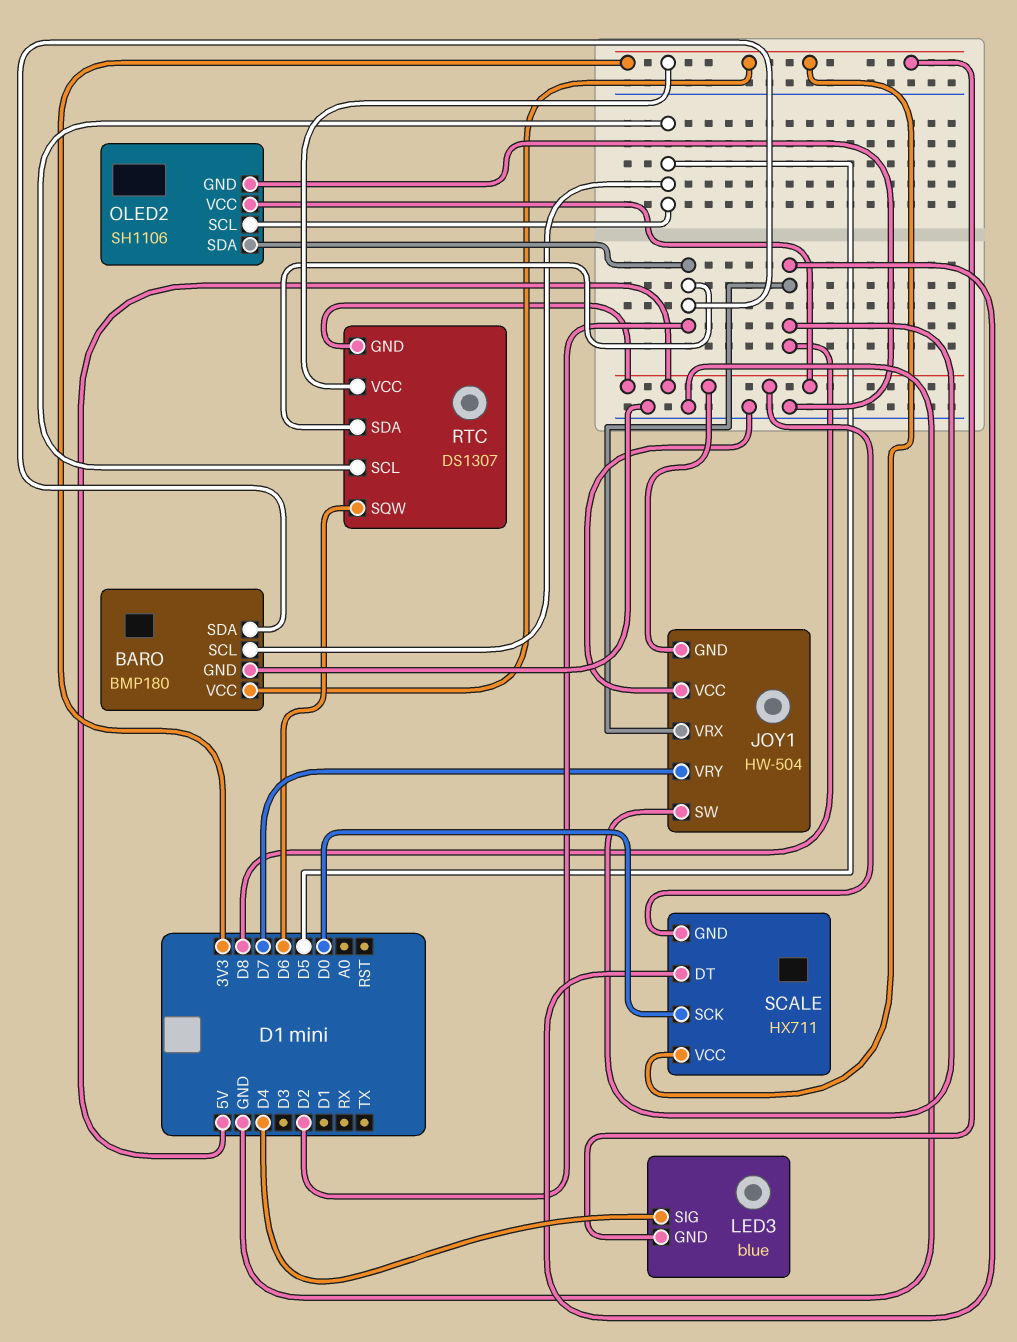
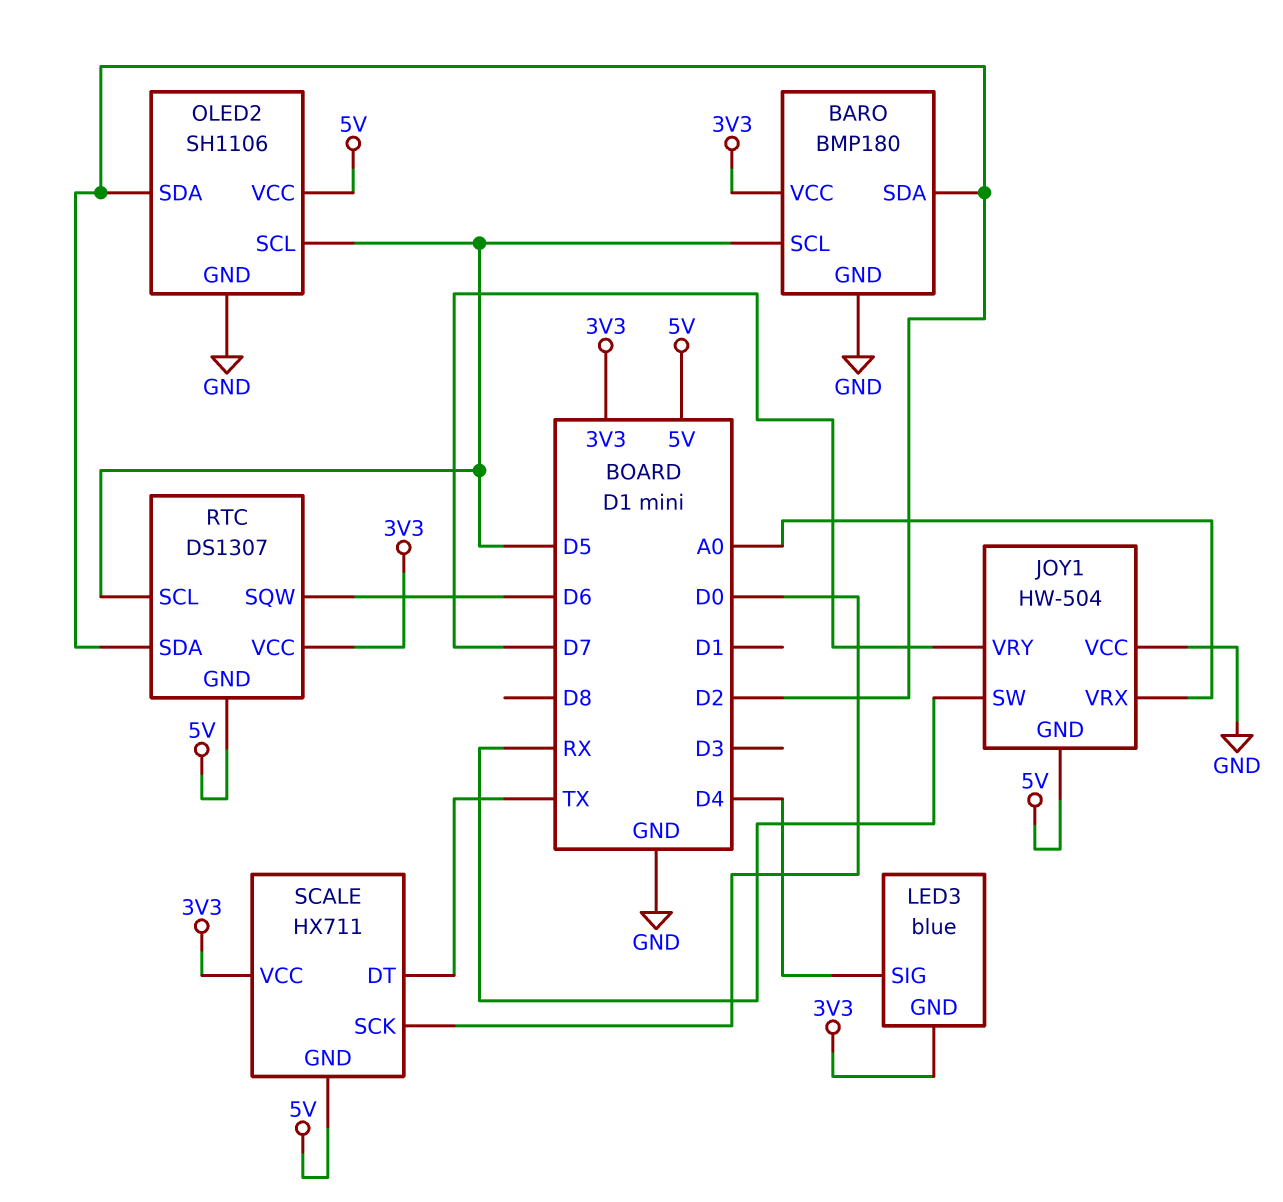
JOY1 pin SW: D8 -> RX
JOY1 pin VRX: D8 -> A0
SCALE pin DT: D8 -> TX

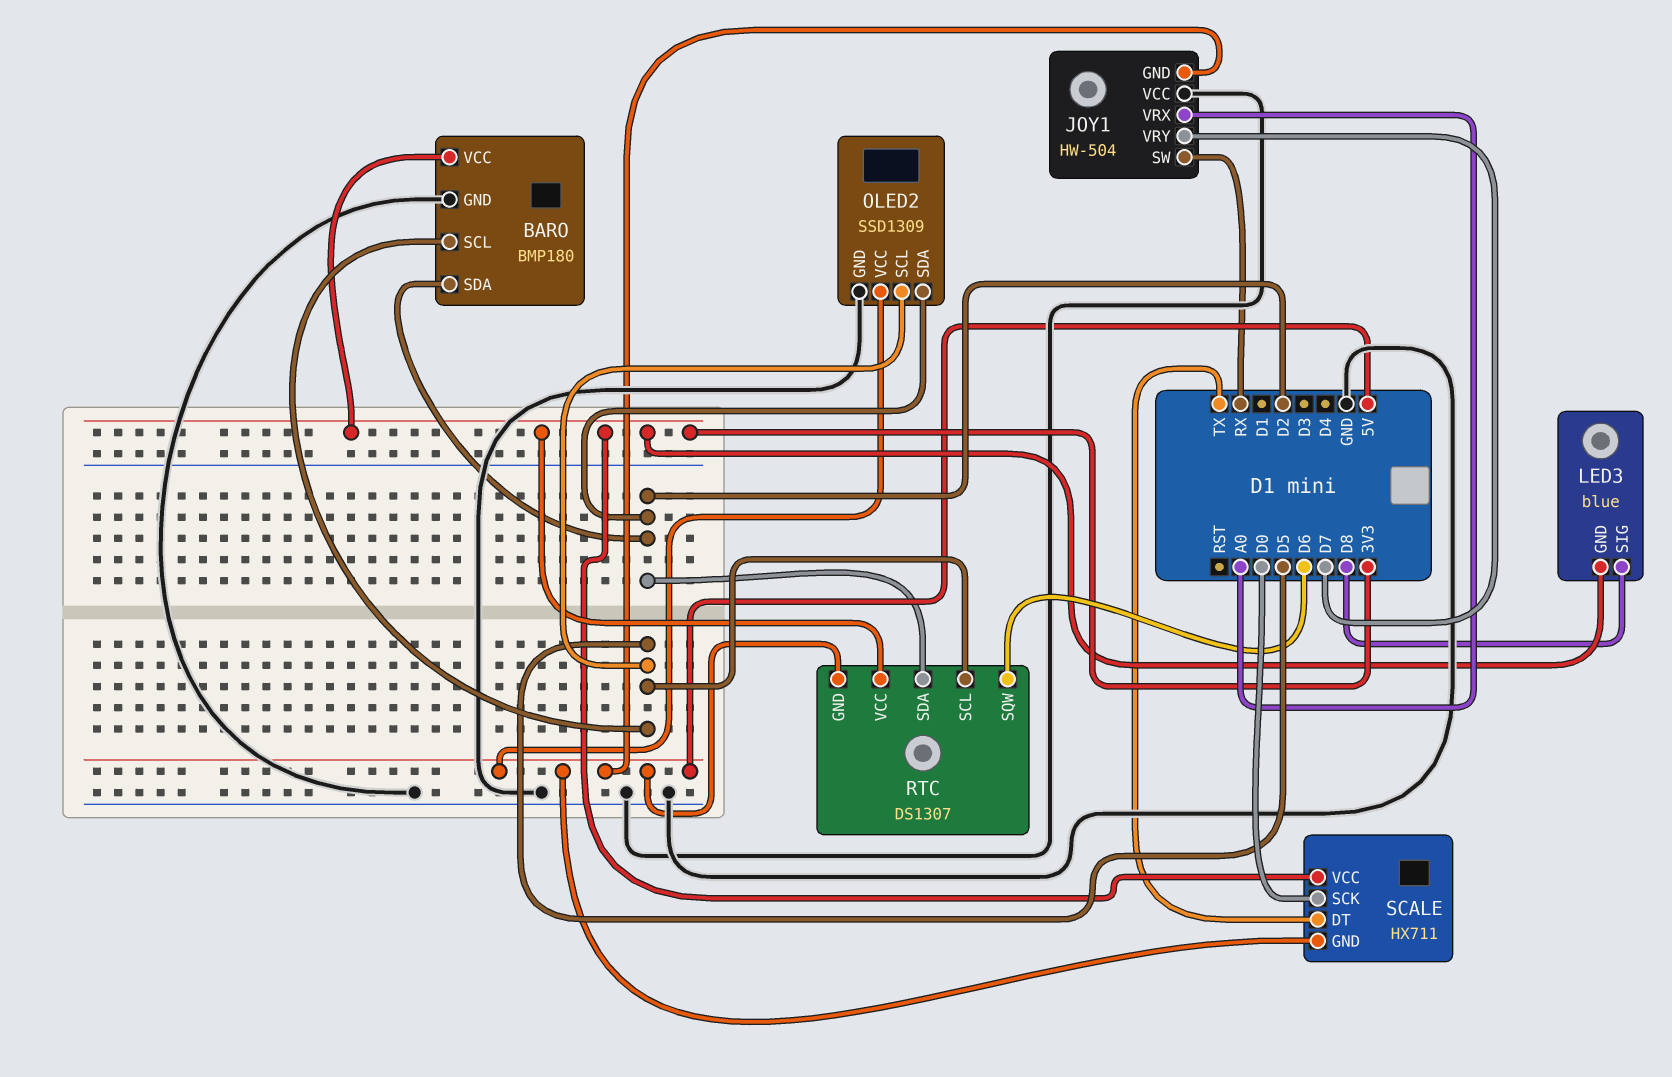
LED3 pin SIG: D4 -> D8
OLED2: SH1106 -> SSD1309

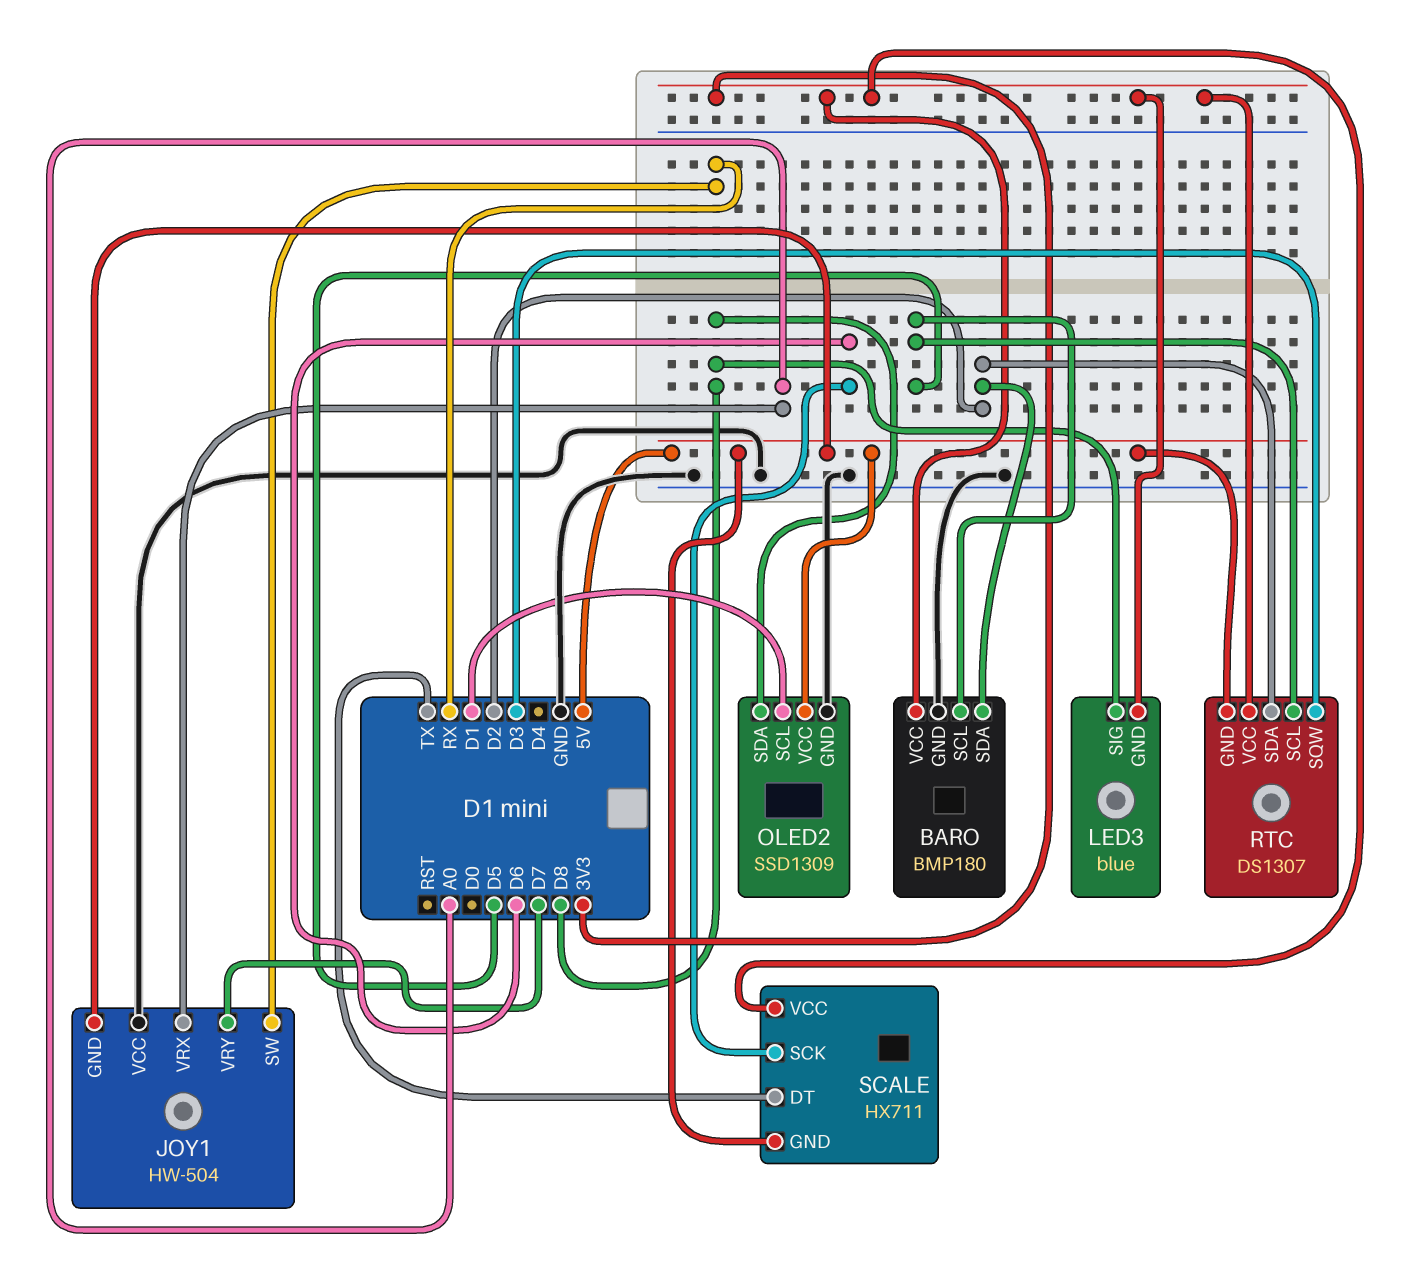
OLED2 pin SCL: D5 -> D1
OLED2 pin SDA: D2 -> D8
RTC pin SQW: D6 -> D3
SCALE pin SCK: D0 -> D6

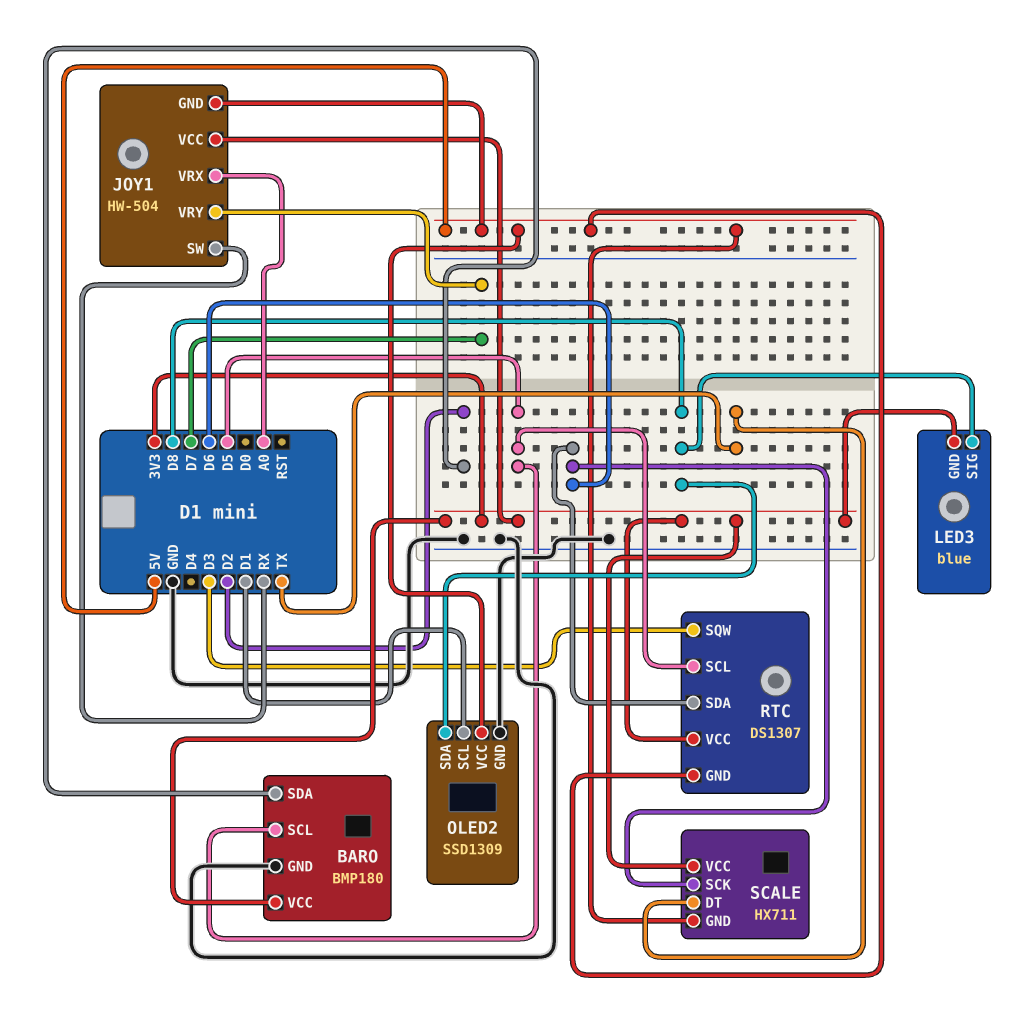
JOY1 pin VCC: GND -> 3V3
RTC pin SDA: D2 -> D6

